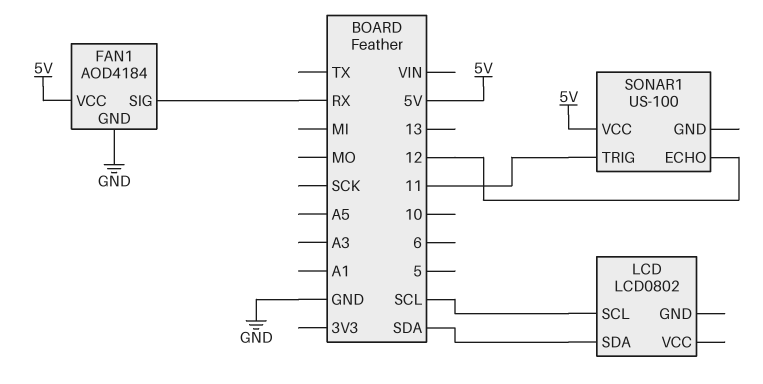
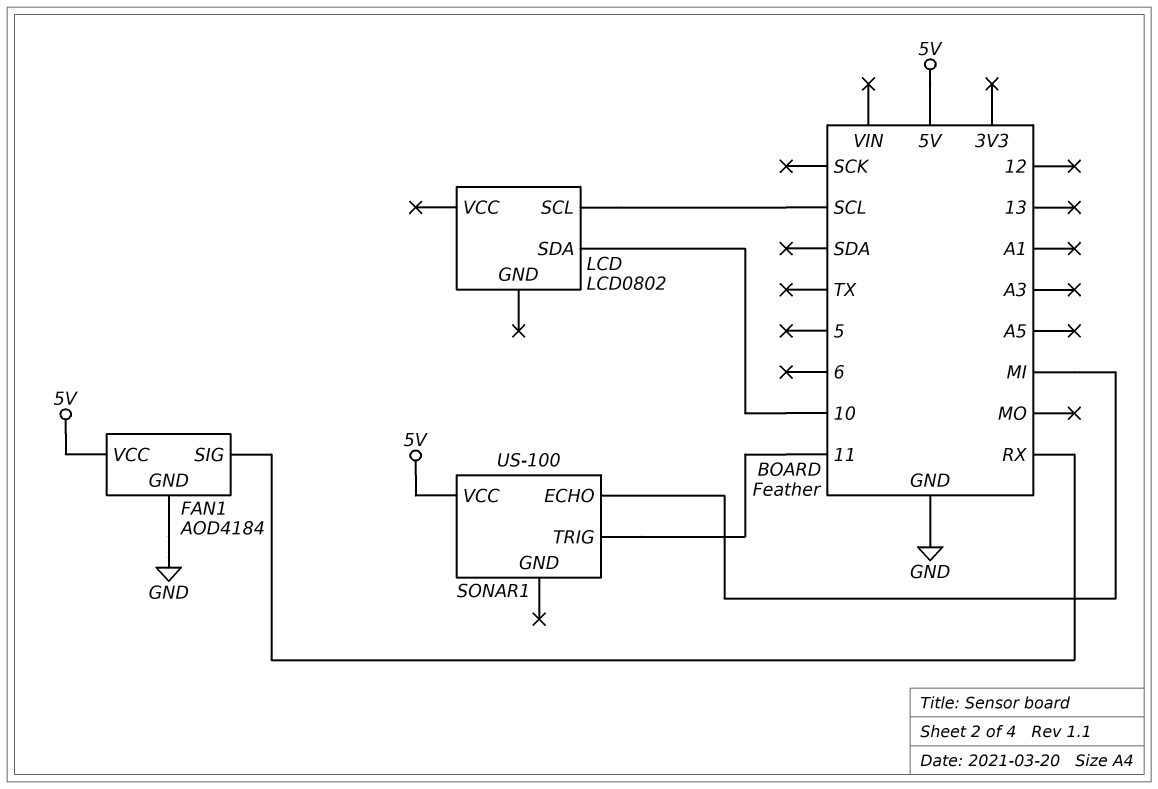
LCD pin SDA: SDA -> 10
SONAR1 pin ECHO: 12 -> MI

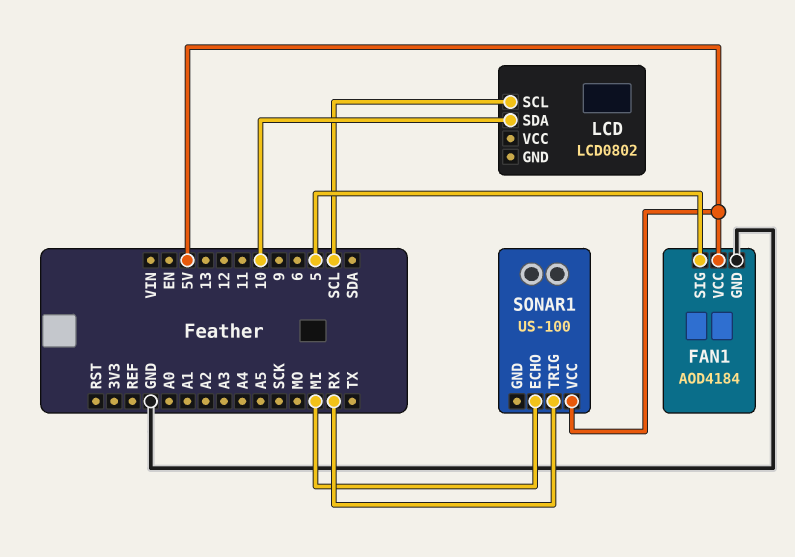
FAN1 pin SIG: RX -> 5
SONAR1 pin TRIG: 11 -> RX

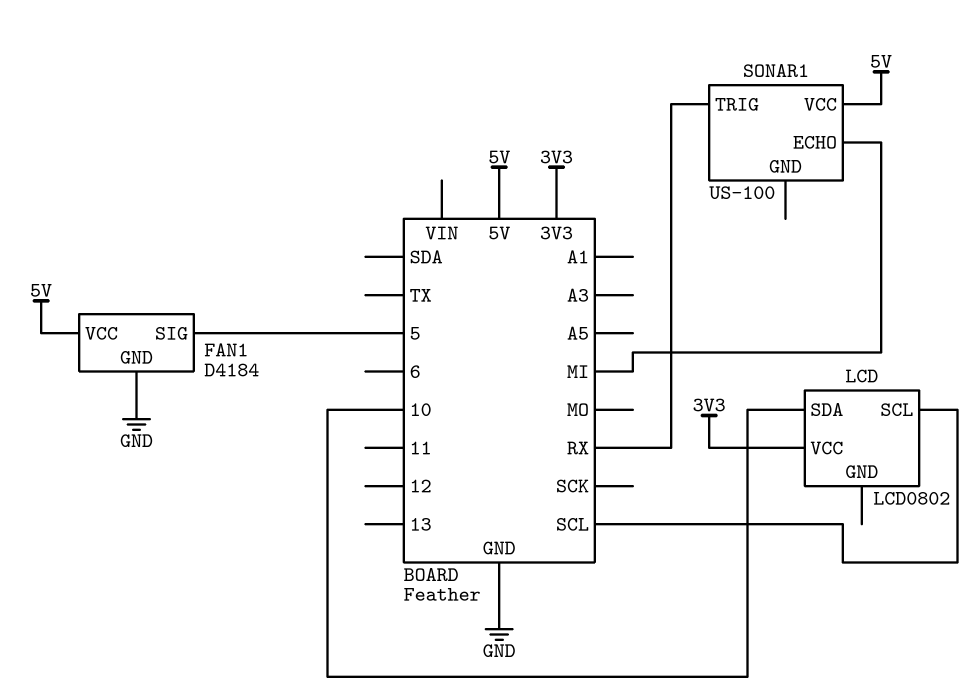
FAN1: AOD4184 -> D4184
LCD pin VCC: none -> 3V3

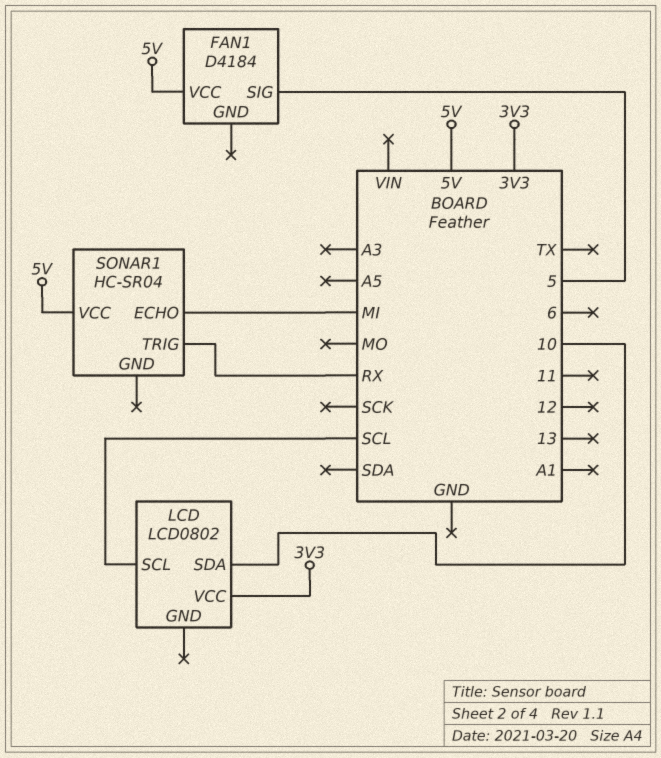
FAN1 pin GND: GND -> none
SONAR1: US-100 -> HC-SR04

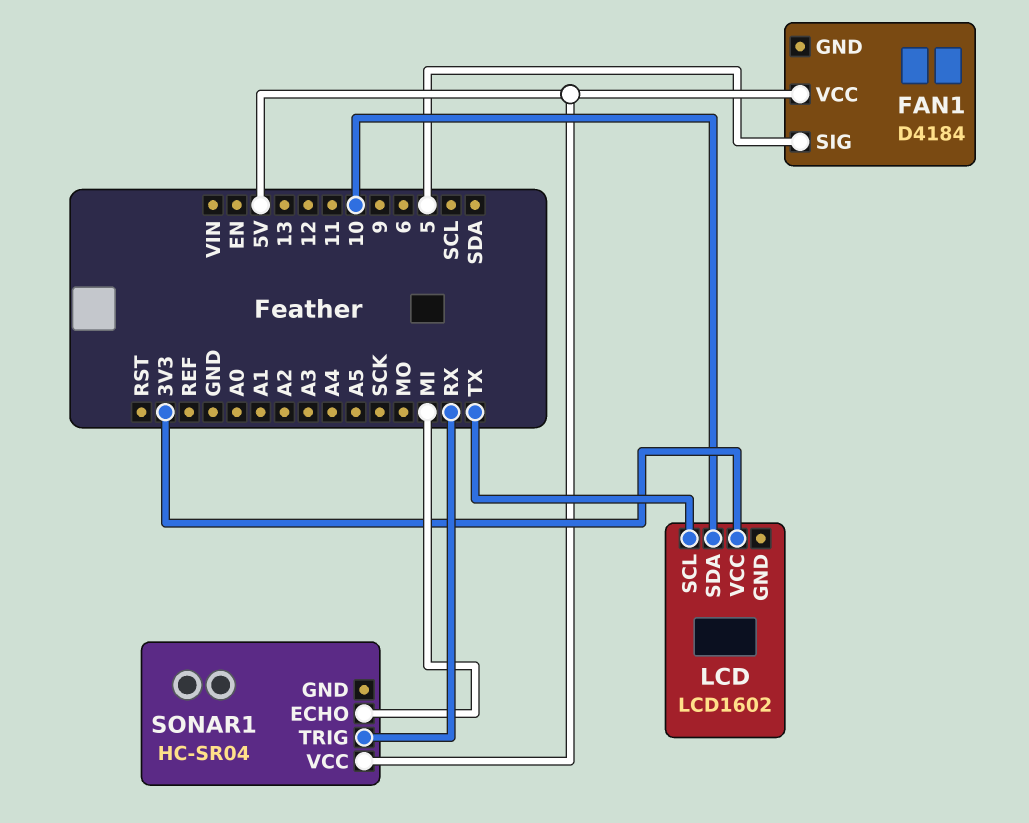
LCD: LCD0802 -> LCD1602
LCD pin SCL: SCL -> TX

